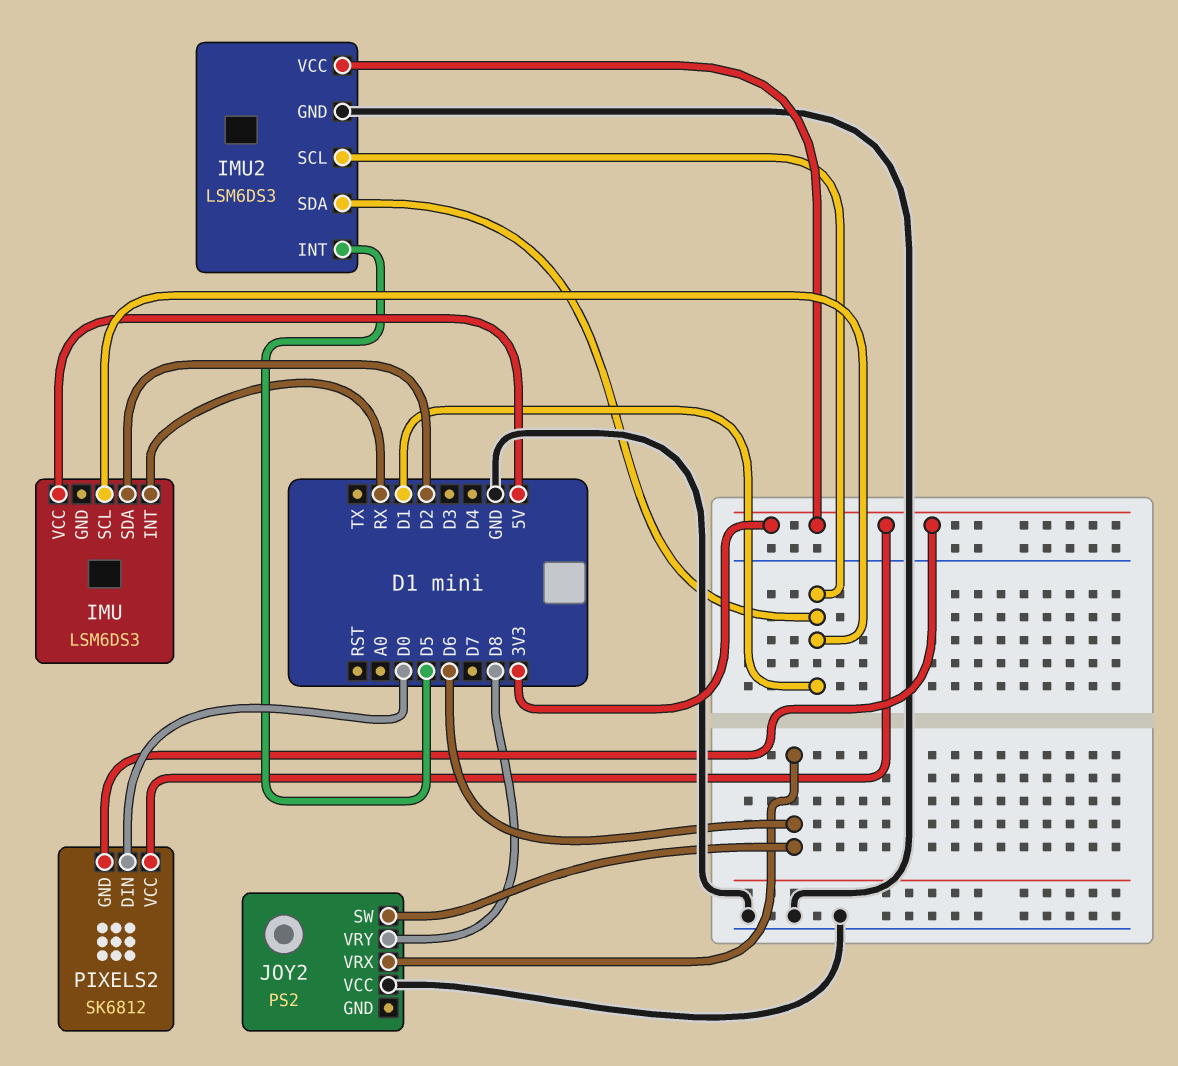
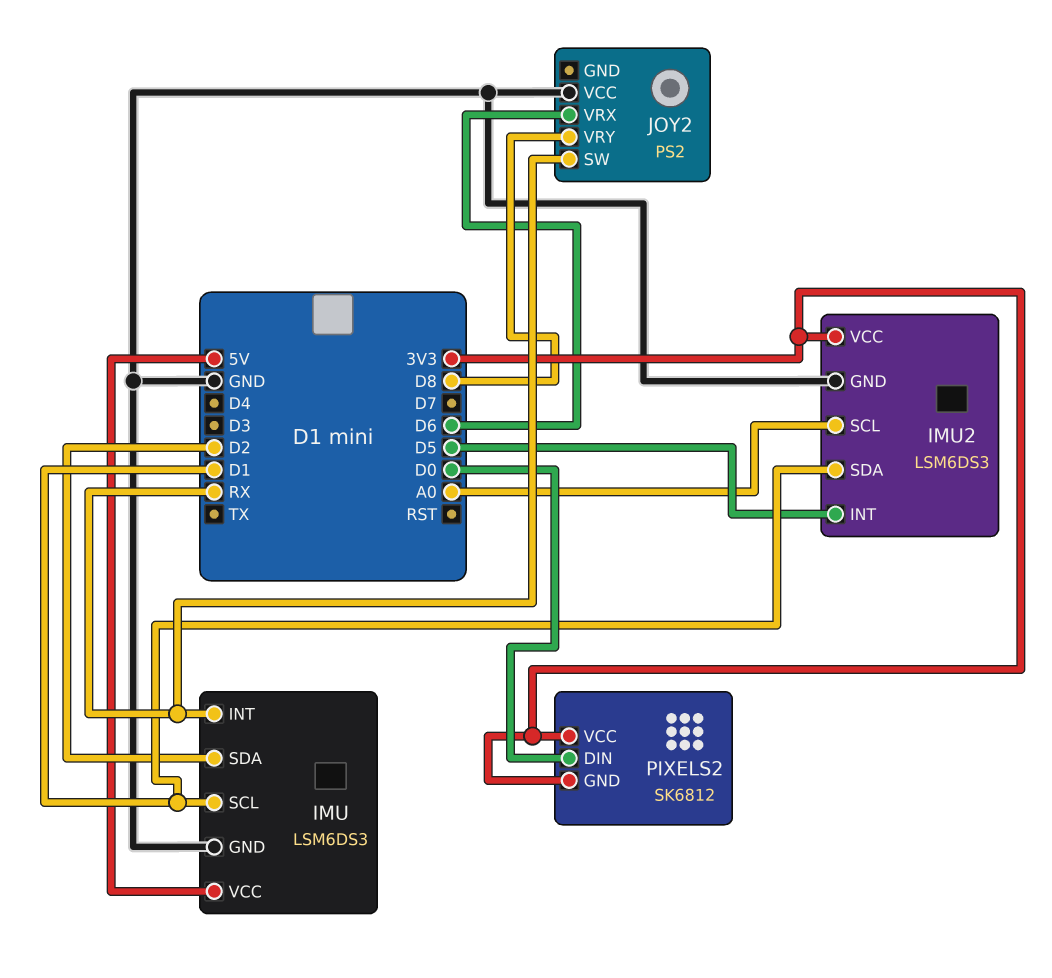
IMU pin GND: none -> GND
IMU2 pin SCL: D1 -> A0
JOY2 pin SW: D6 -> RX

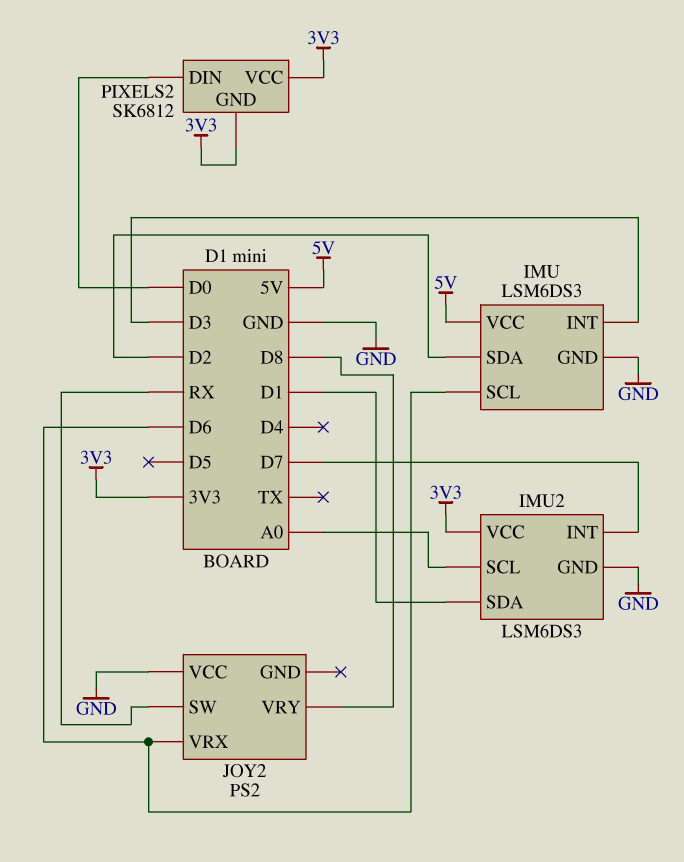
IMU pin INT: RX -> D3
IMU pin SCL: D1 -> D6
IMU2 pin INT: D5 -> D7

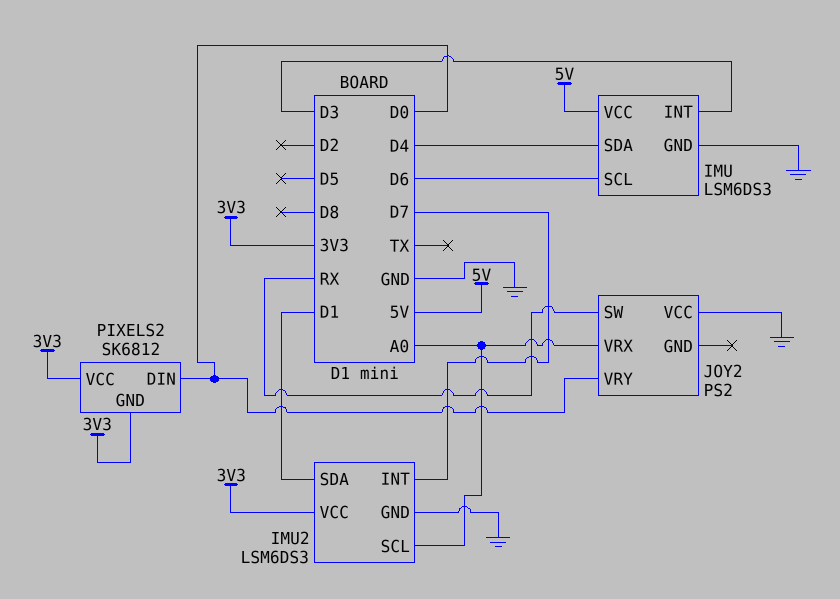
IMU pin SDA: D2 -> D4
JOY2 pin VRX: D6 -> A0
JOY2 pin VRY: D8 -> D0

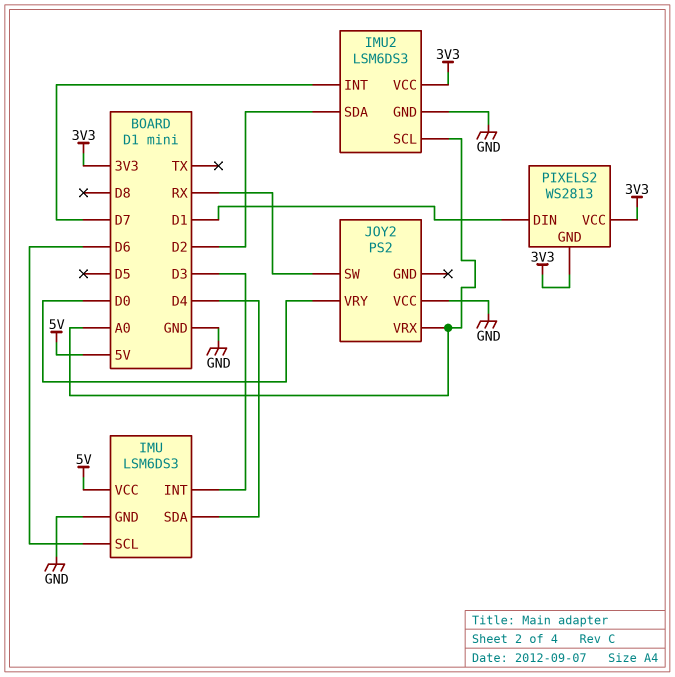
IMU2 pin SDA: D1 -> D2
PIXELS2: SK6812 -> WS2813
PIXELS2 pin DIN: D0 -> D1

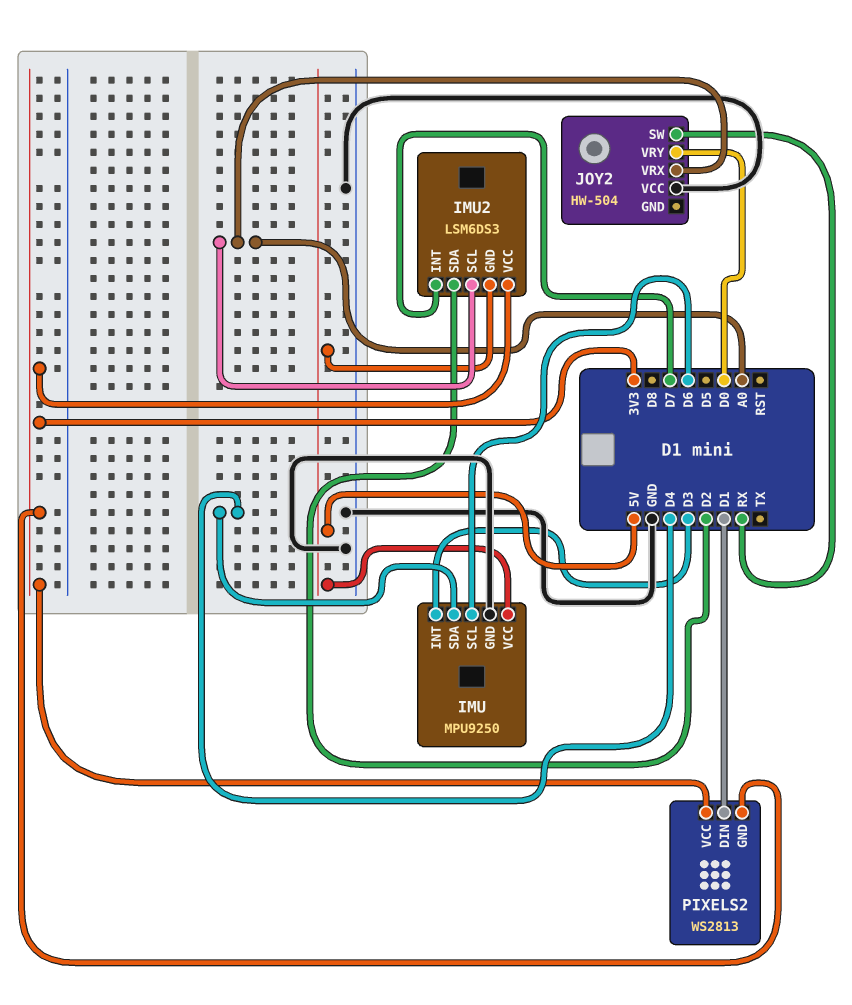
IMU: LSM6DS3 -> MPU9250
IMU2 pin GND: GND -> 5V
JOY2: PS2 -> HW-504

